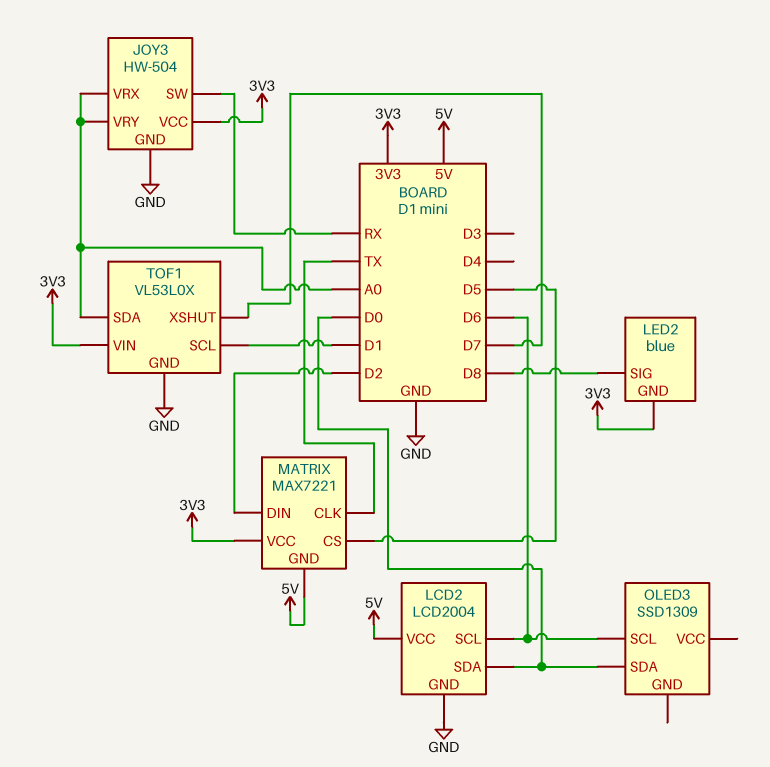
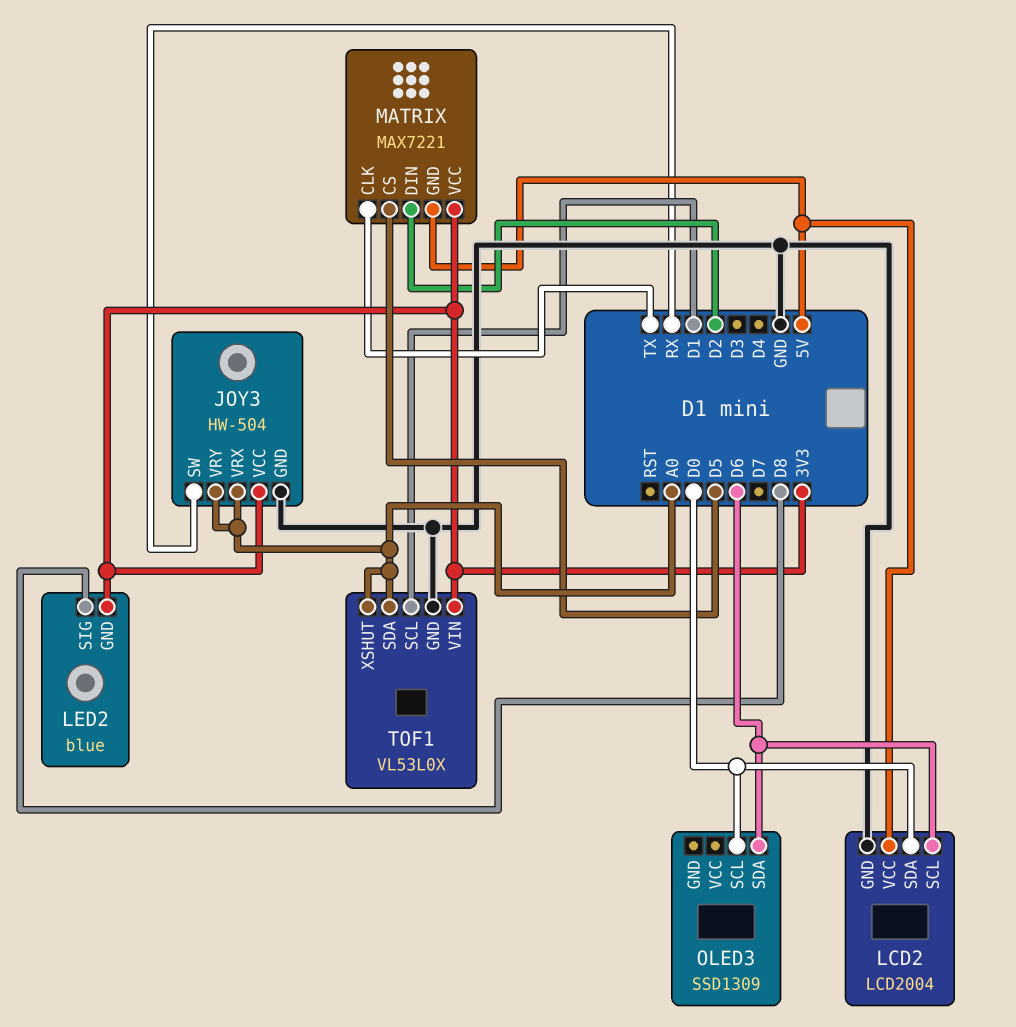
OLED3 pin SCL: D6 -> D0
OLED3 pin SDA: D0 -> D6
TOF1 pin XSHUT: D7 -> A0

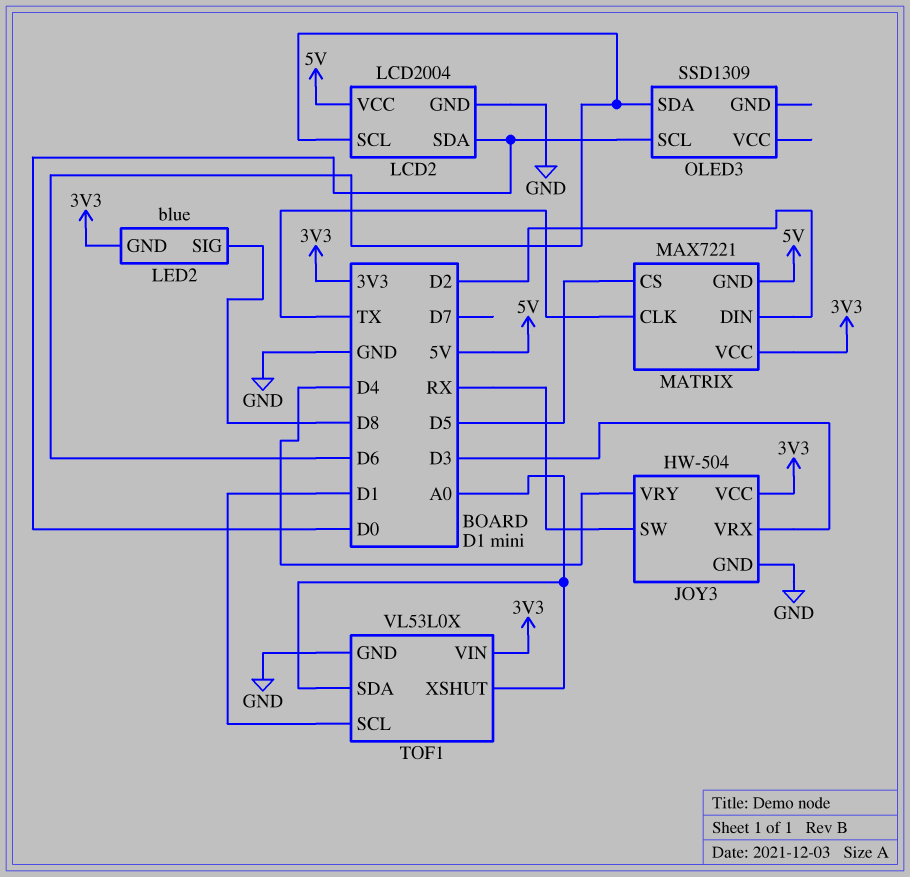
JOY3 pin VRX: A0 -> D3
JOY3 pin VRY: A0 -> D4

